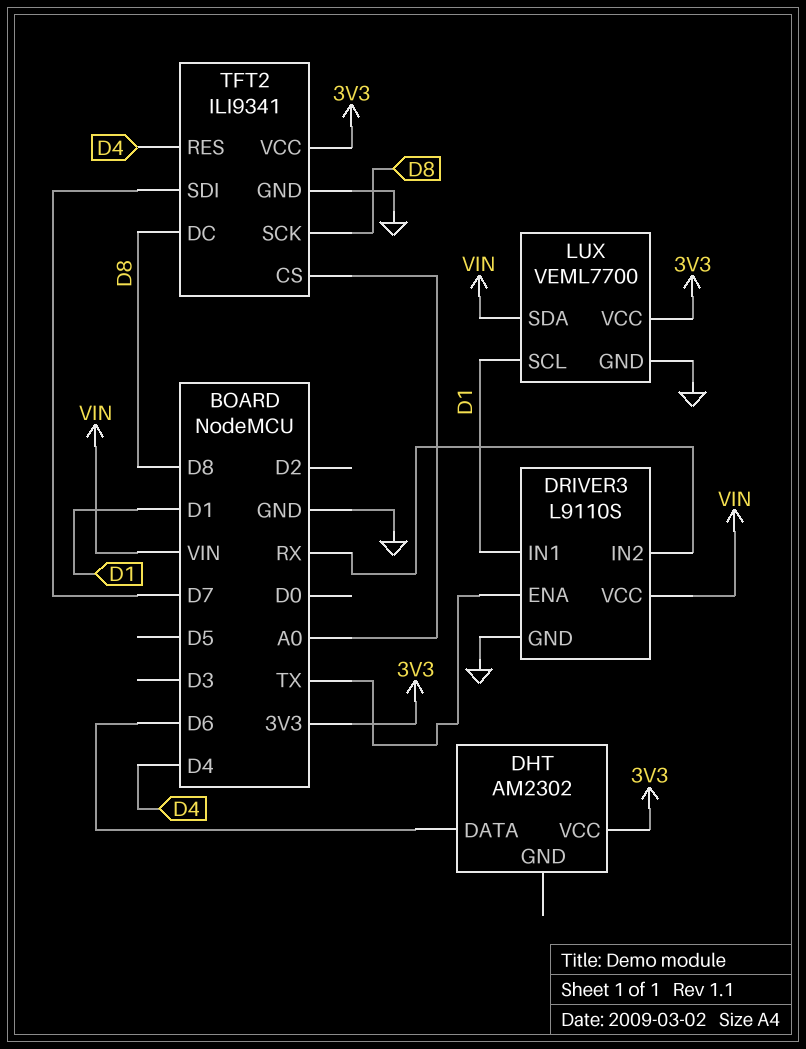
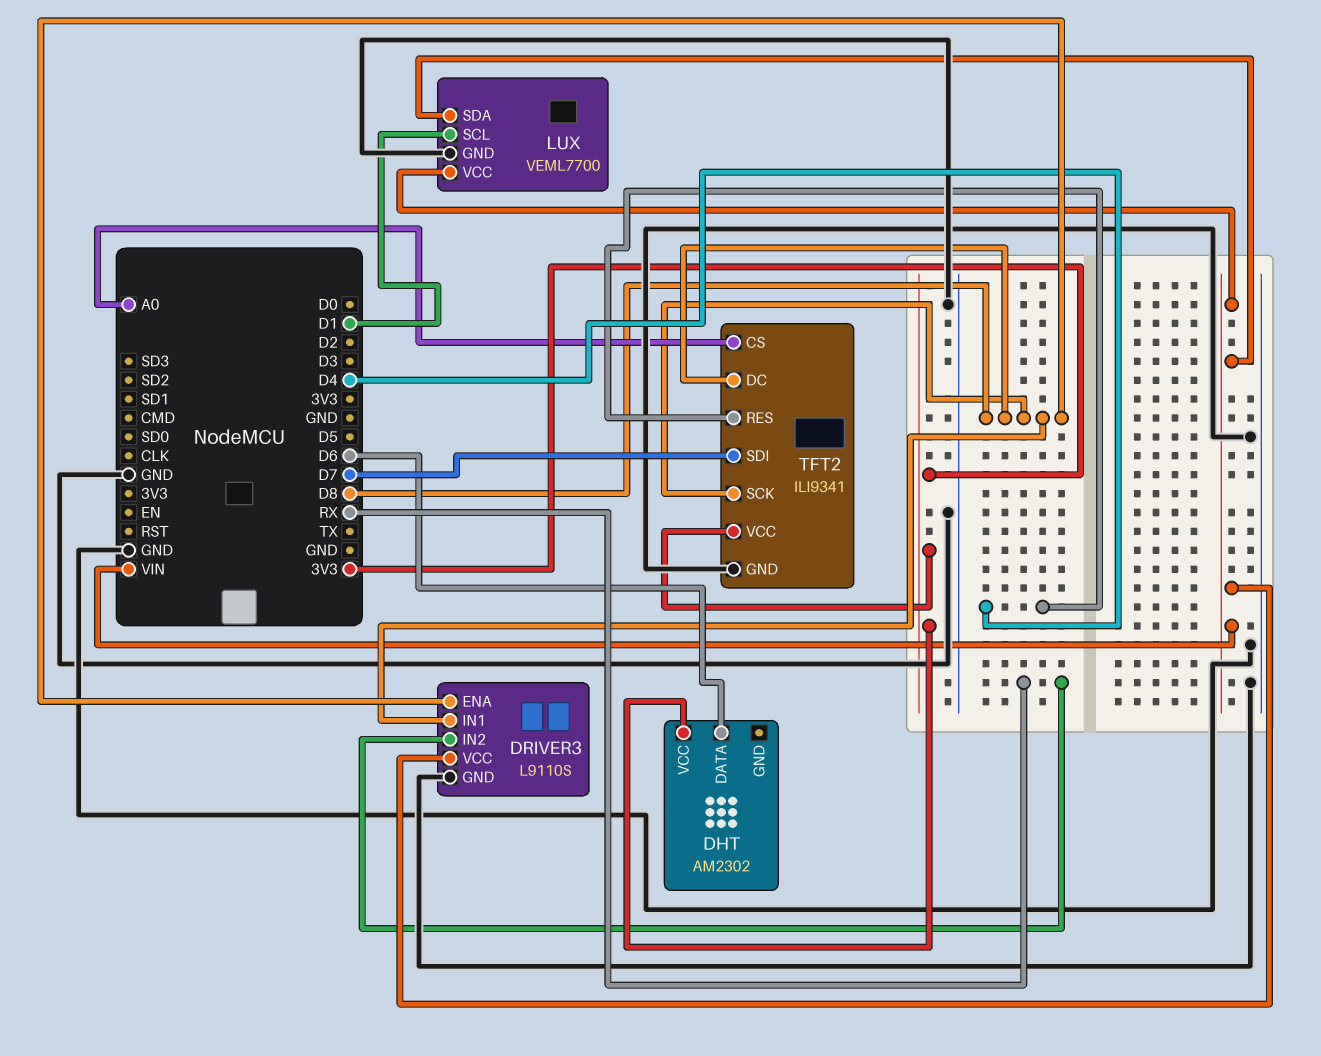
DRIVER3 pin ENA: TX -> D8
DRIVER3 pin IN1: D1 -> D8
LUX pin VCC: 3V3 -> VIN

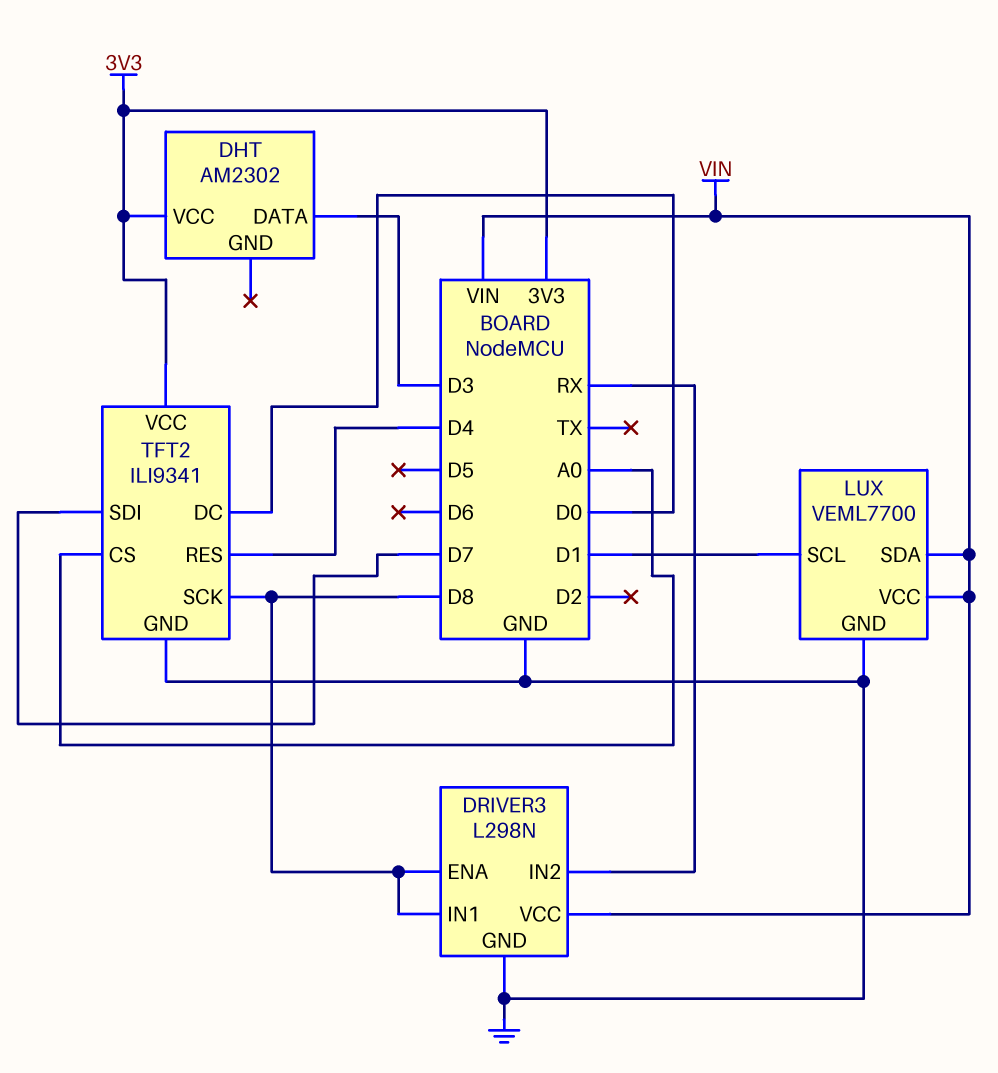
DHT pin DATA: D6 -> D3
DRIVER3: L9110S -> L298N
TFT2 pin DC: D8 -> D0

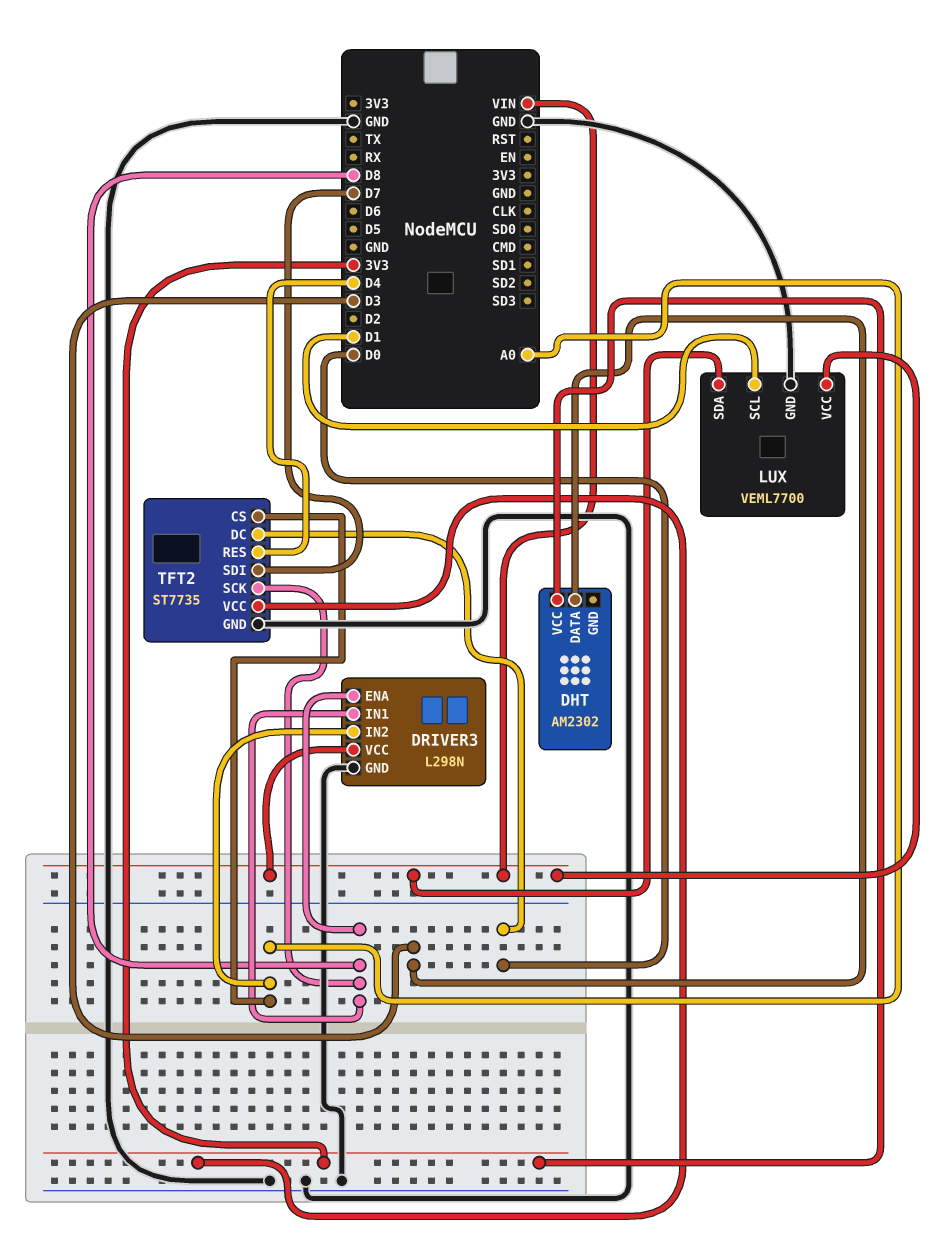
DRIVER3 pin IN2: RX -> A0
TFT2: ILI9341 -> ST7735

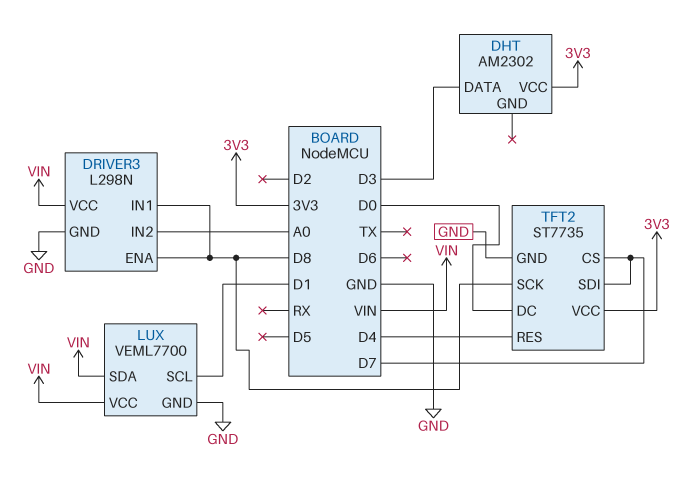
TFT2 pin CS: A0 -> D7

